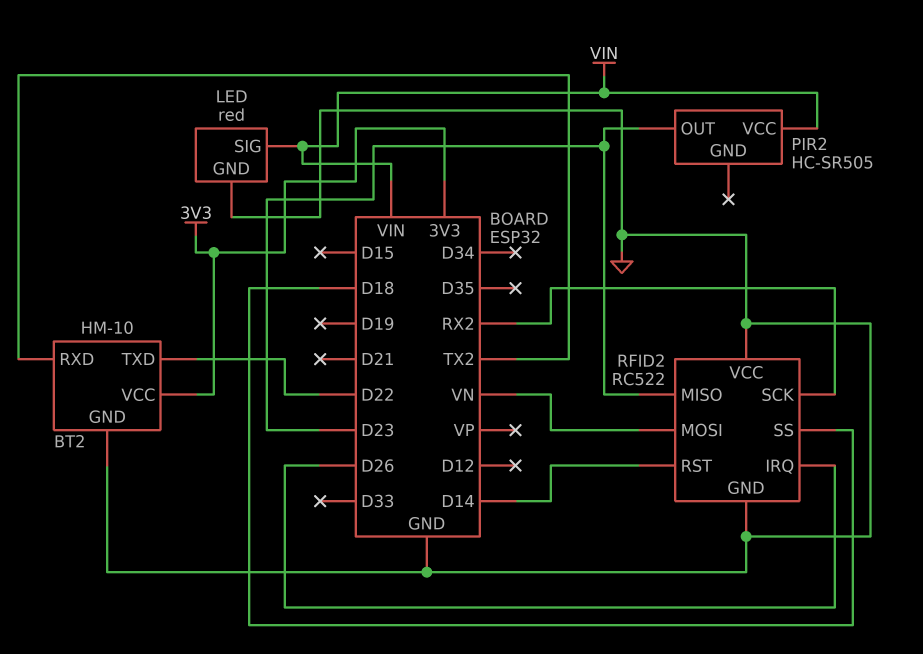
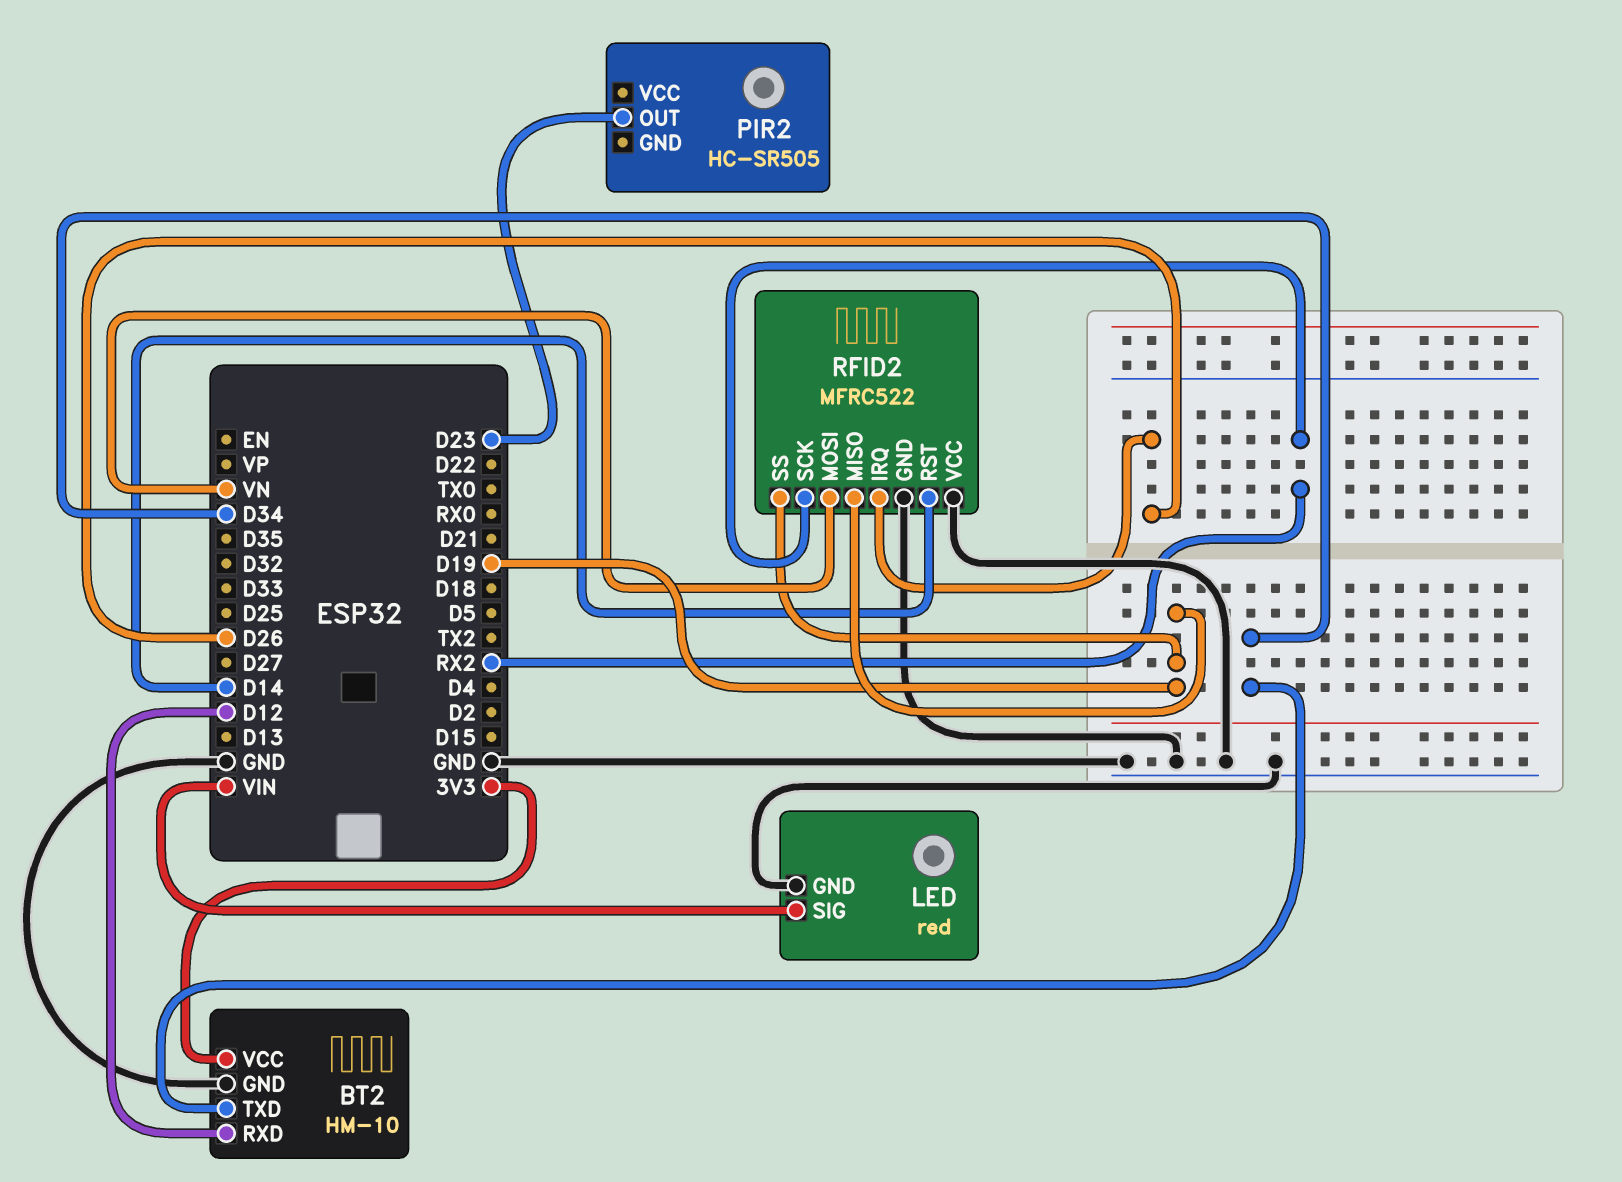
BT2 pin RXD: TX2 -> D12
BT2 pin TXD: D22 -> D34
PIR2 pin VCC: VIN -> none
RFID2: RC522 -> MFRC522
RFID2 pin MISO: D23 -> D19
RFID2 pin SS: D18 -> D19

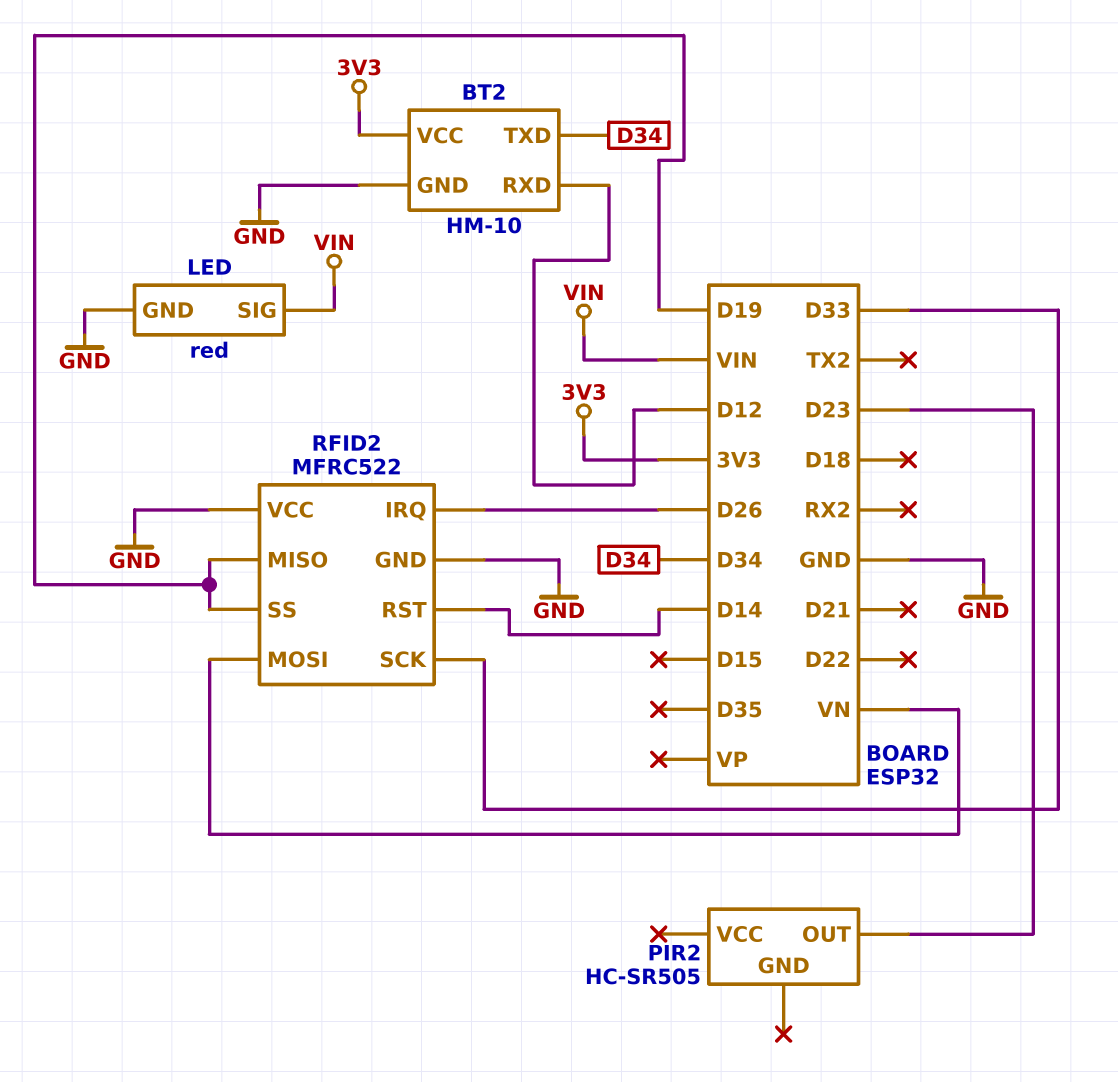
RFID2 pin SCK: RX2 -> D33

